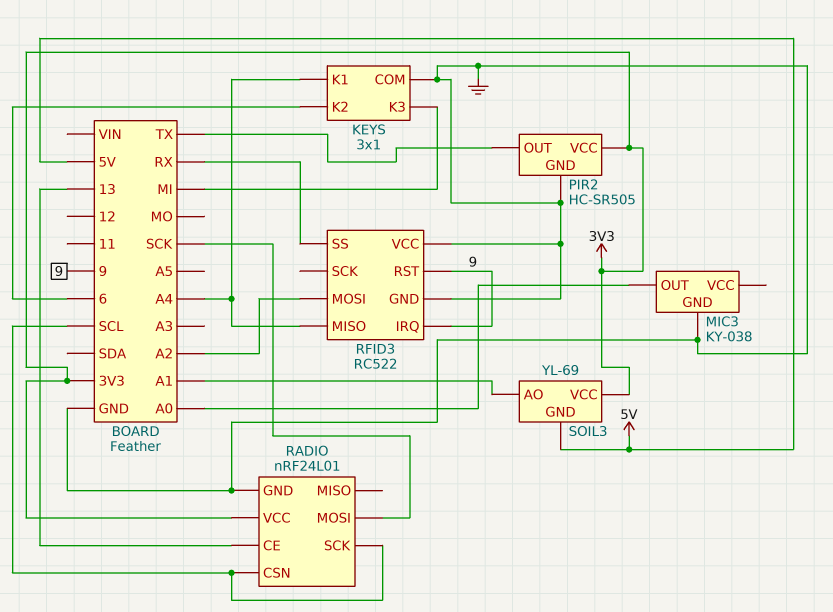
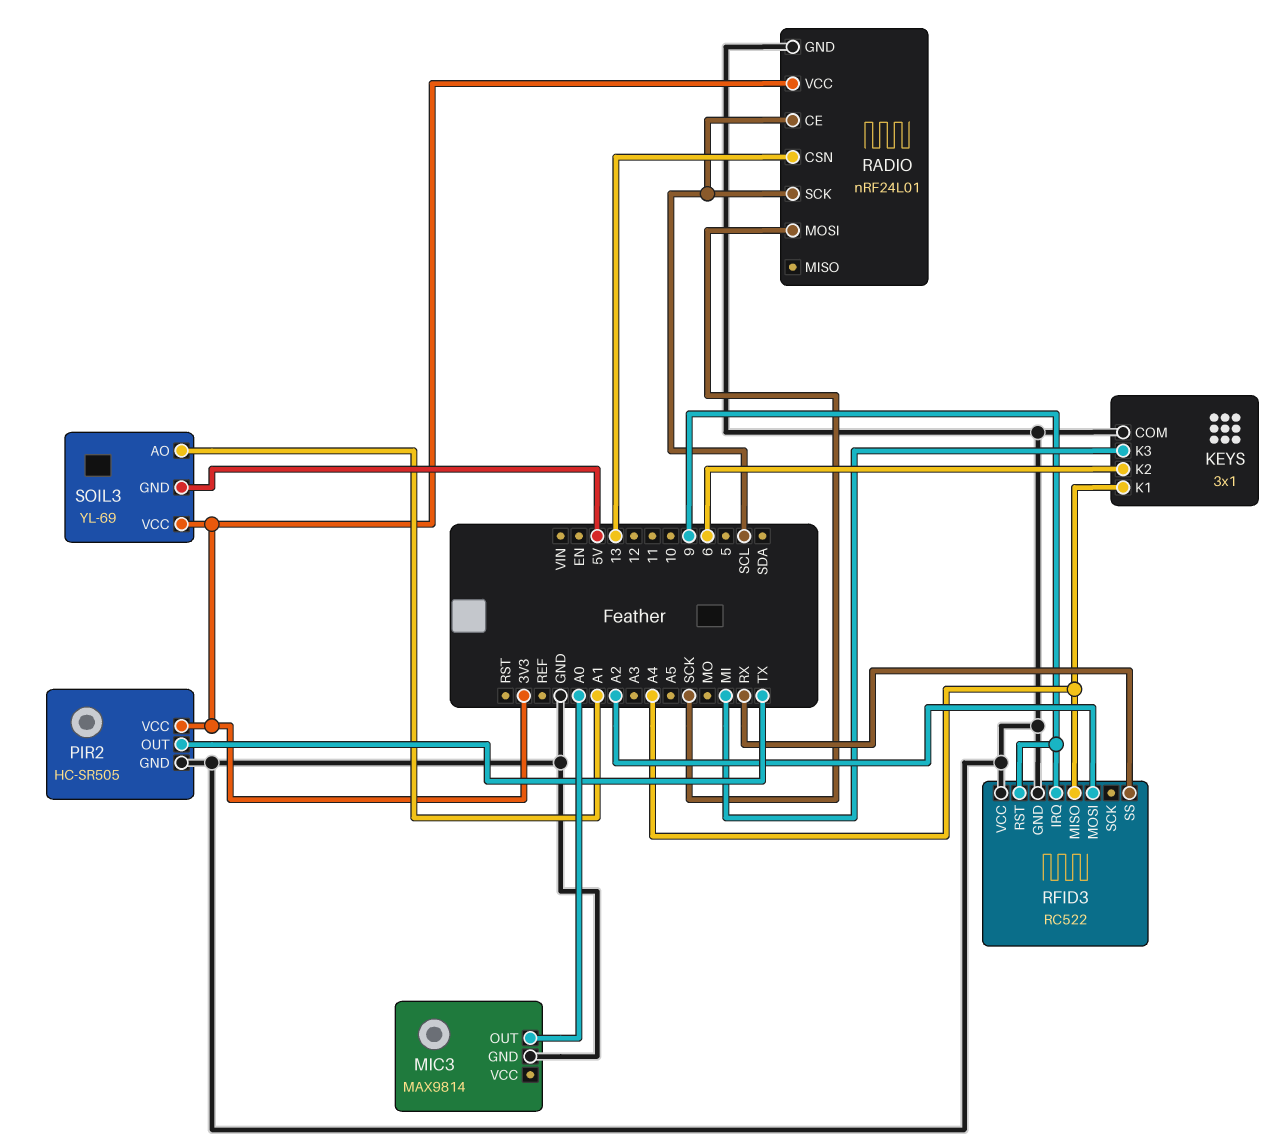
MIC3: KY-038 -> MAX9814
RADIO pin CE: 13 -> SCL
RADIO pin CSN: SCL -> 13

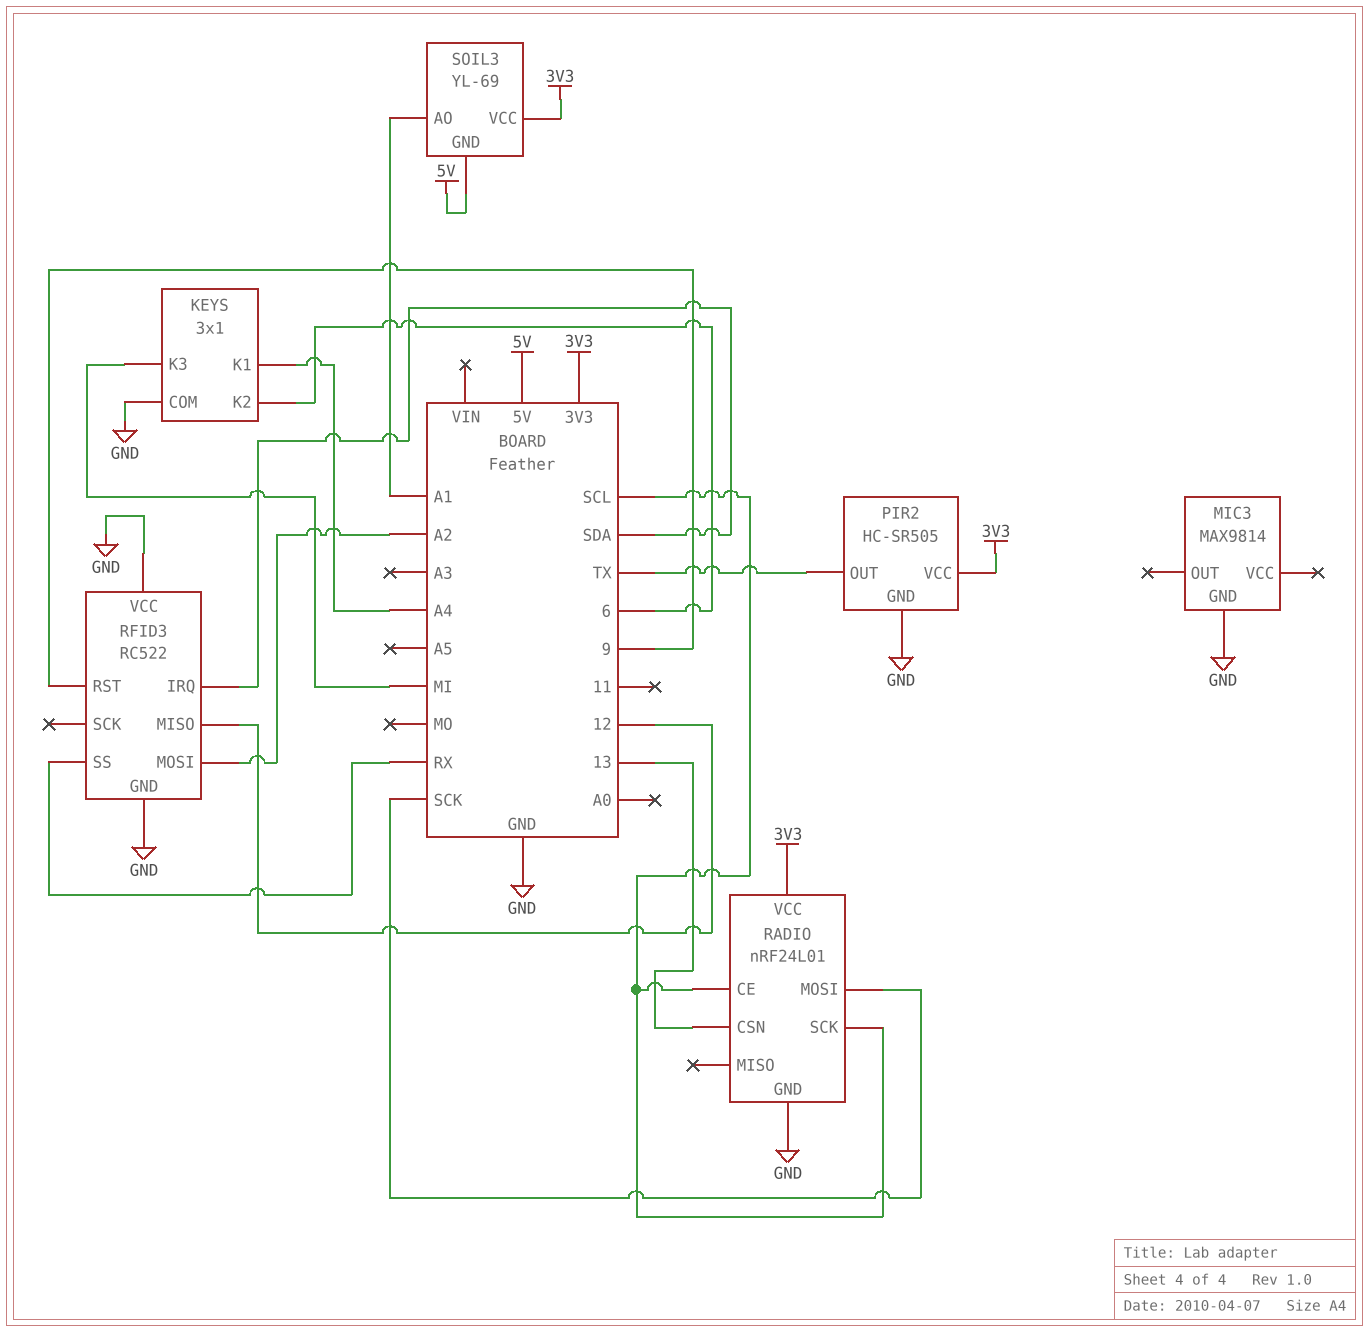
MIC3 pin OUT: A0 -> none
RFID3 pin IRQ: 9 -> SDA
RFID3 pin MISO: A4 -> 12

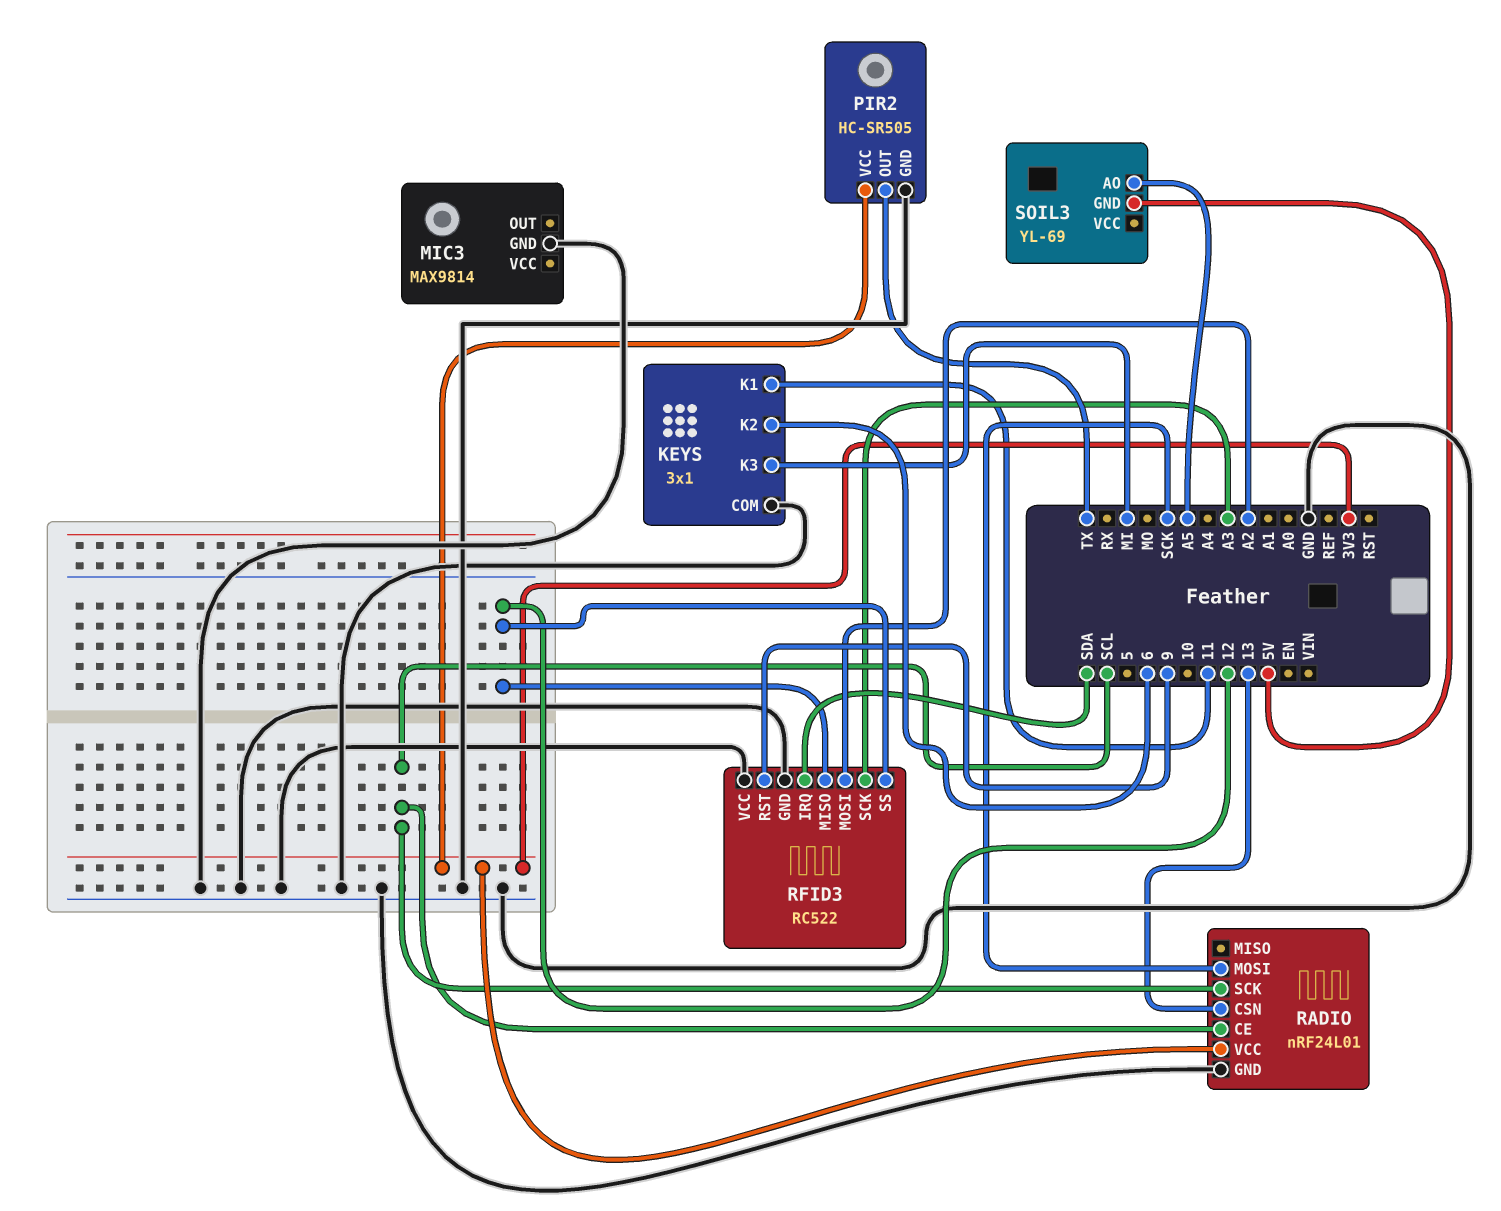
KEYS pin K1: A4 -> 11
RFID3 pin SCK: none -> A3
RFID3 pin SS: RX -> 12
SOIL3 pin AO: A1 -> A5
SOIL3 pin VCC: 3V3 -> none

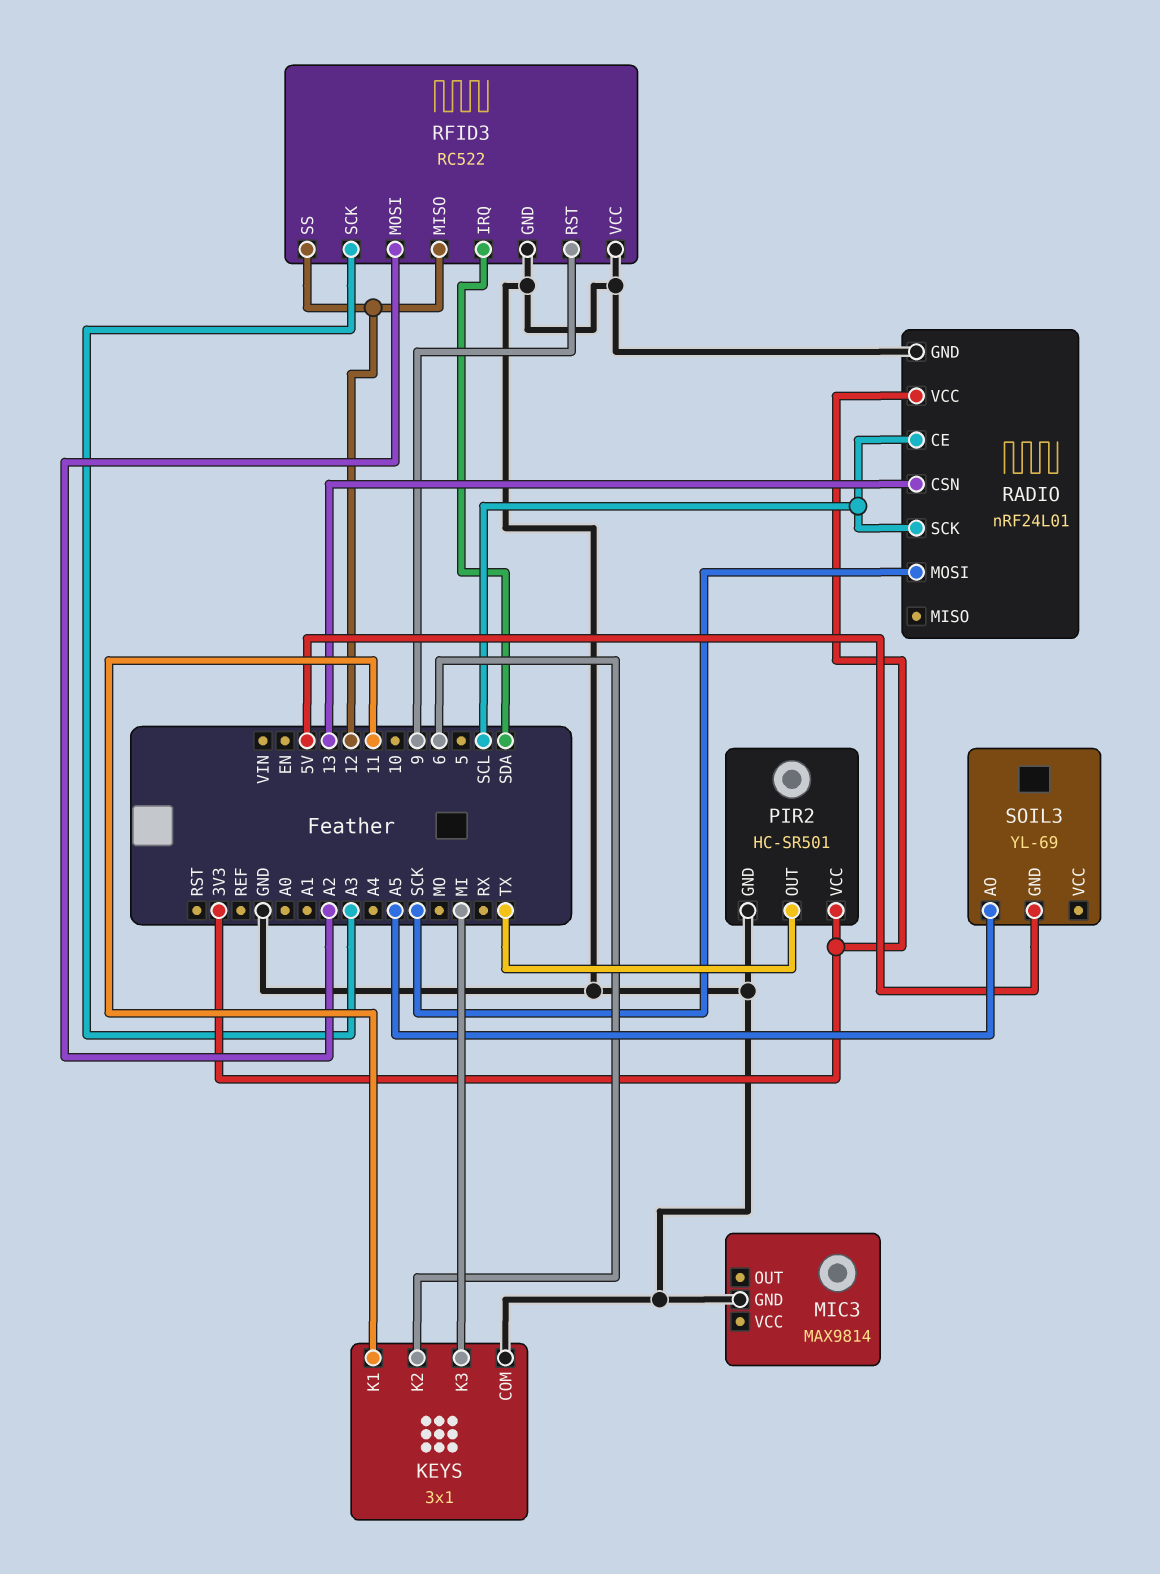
PIR2: HC-SR505 -> HC-SR501

